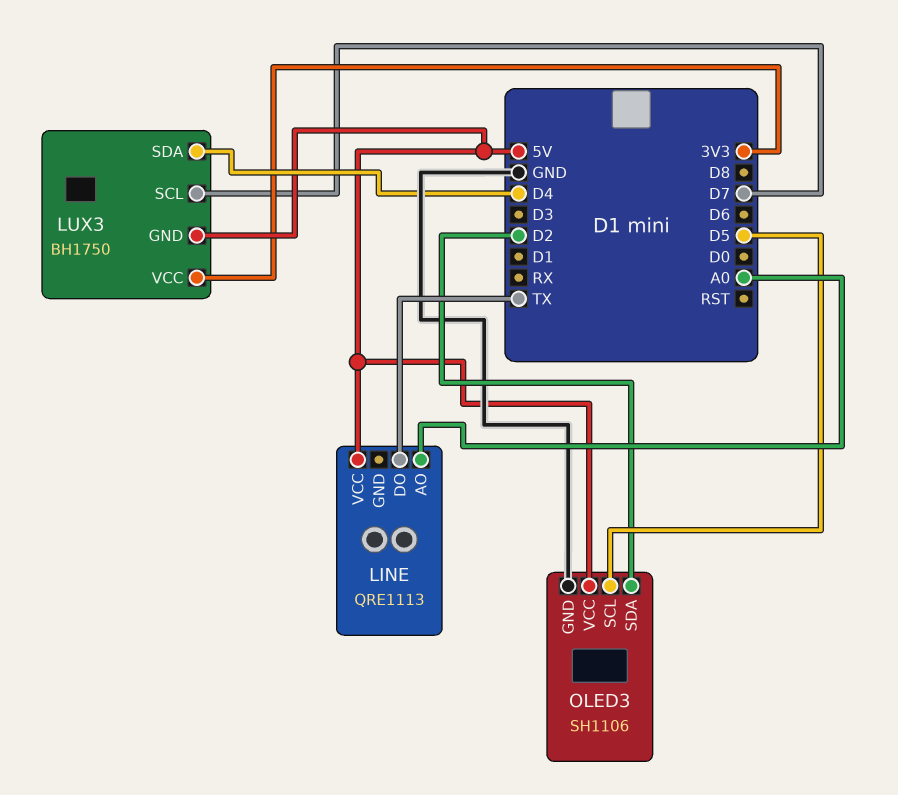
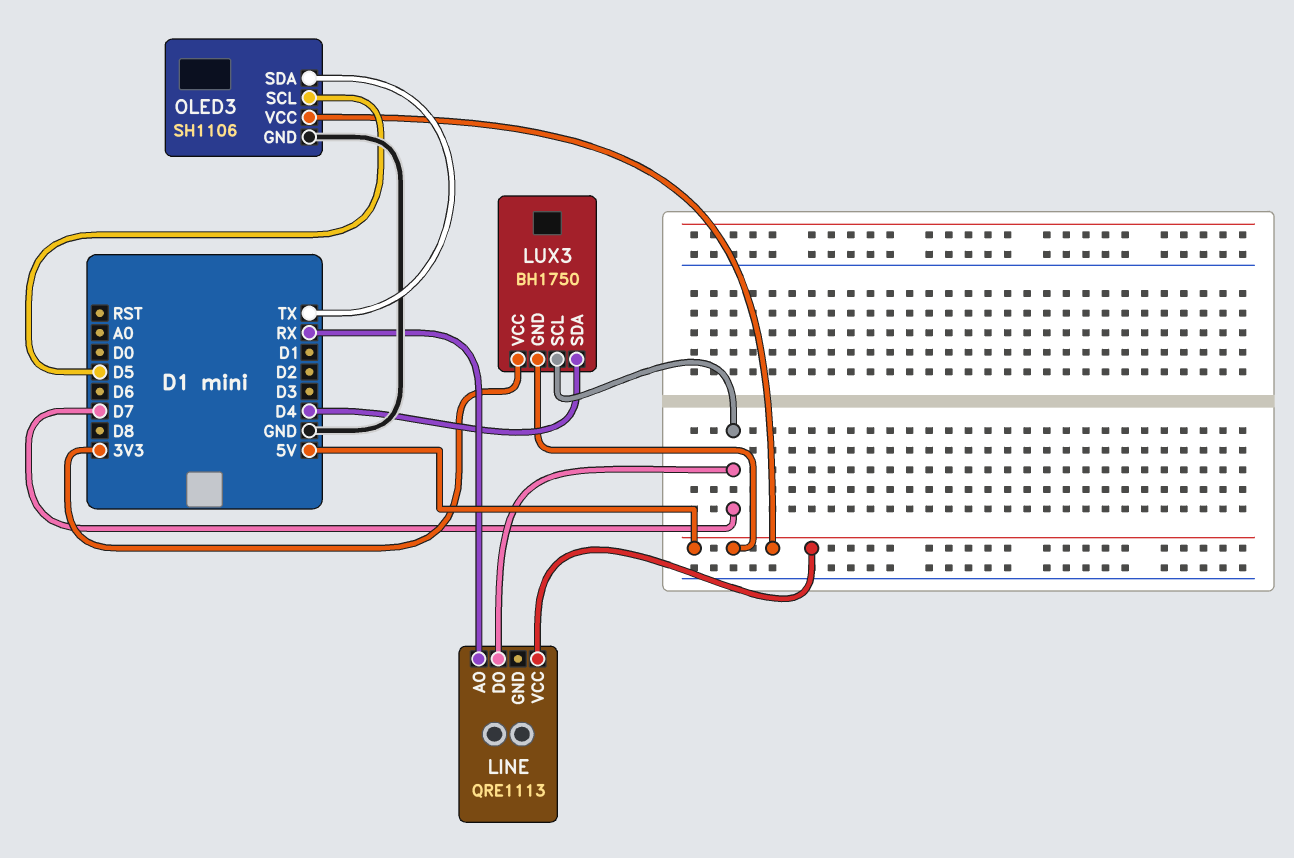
LINE pin AO: A0 -> RX
LINE pin DO: TX -> D7
OLED3 pin SDA: D2 -> TX

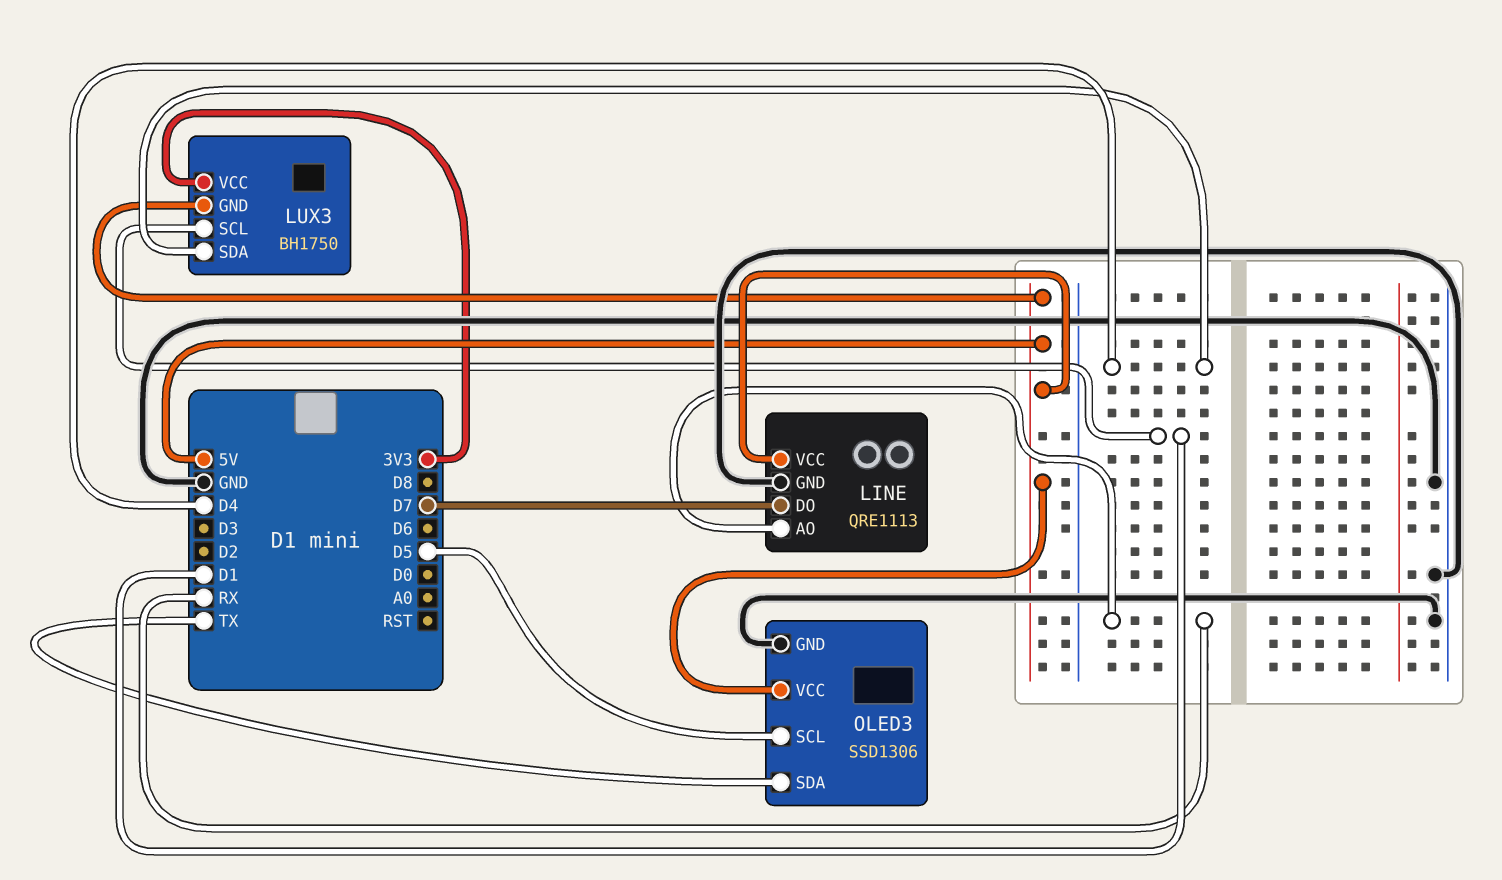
LINE pin GND: none -> GND
LUX3 pin SCL: D7 -> D1
OLED3: SH1106 -> SSD1306

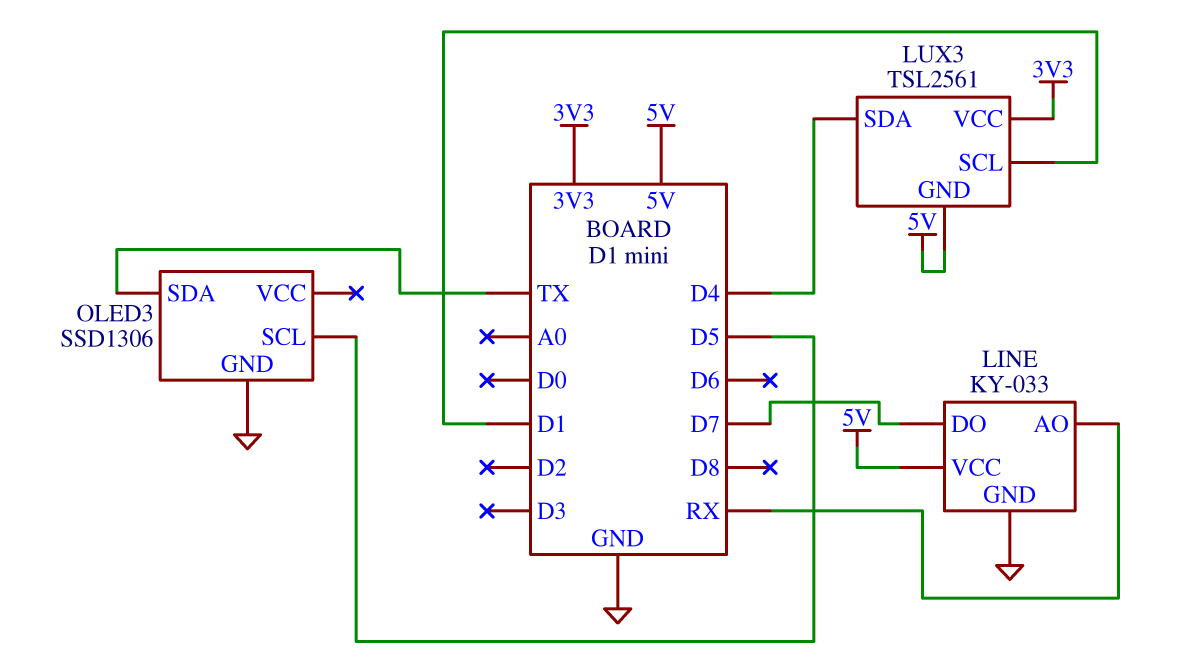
LINE: QRE1113 -> KY-033
LUX3: BH1750 -> TSL2561
OLED3 pin VCC: 5V -> none

